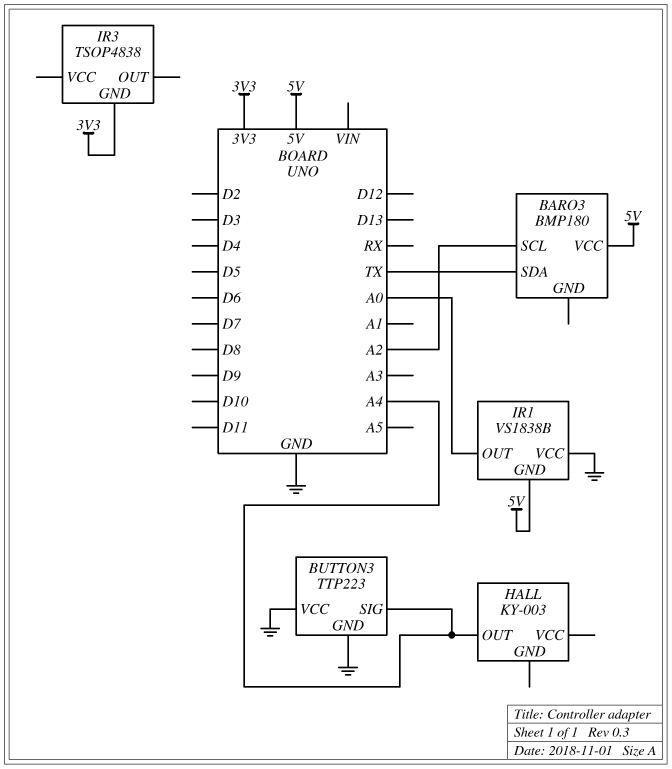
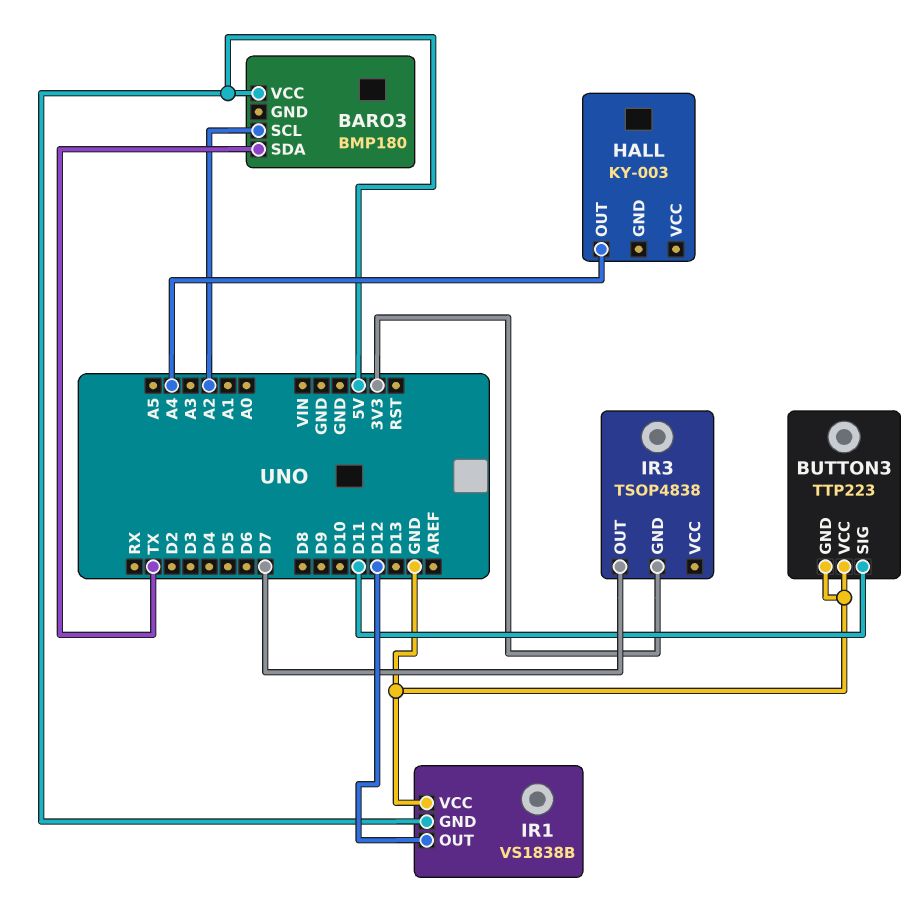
BUTTON3 pin SIG: A4 -> D11
IR1 pin OUT: A0 -> D12
IR3 pin OUT: none -> D7

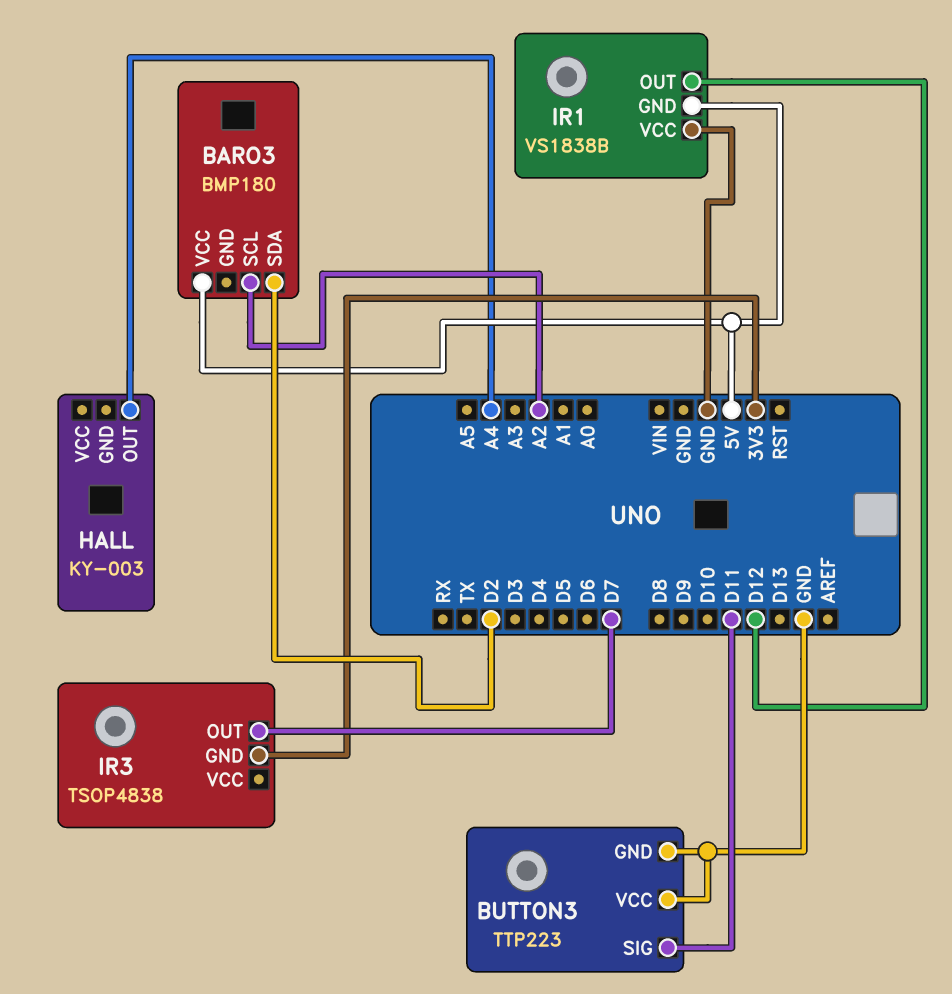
BARO3 pin SDA: TX -> D2

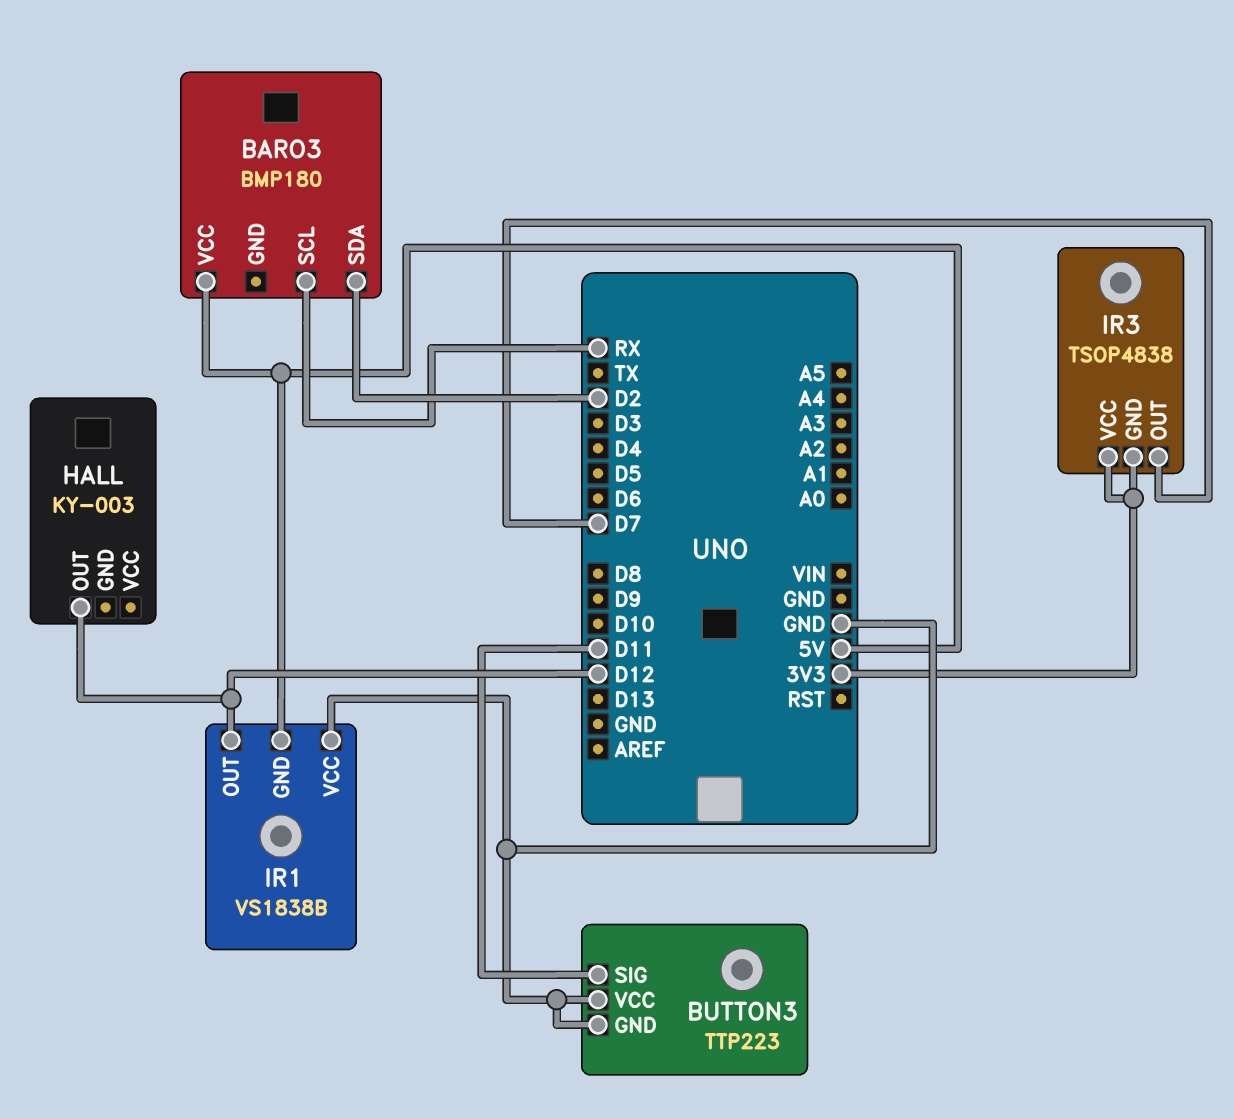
BARO3 pin SCL: A2 -> RX
HALL pin OUT: A4 -> D12
IR3 pin VCC: none -> 3V3

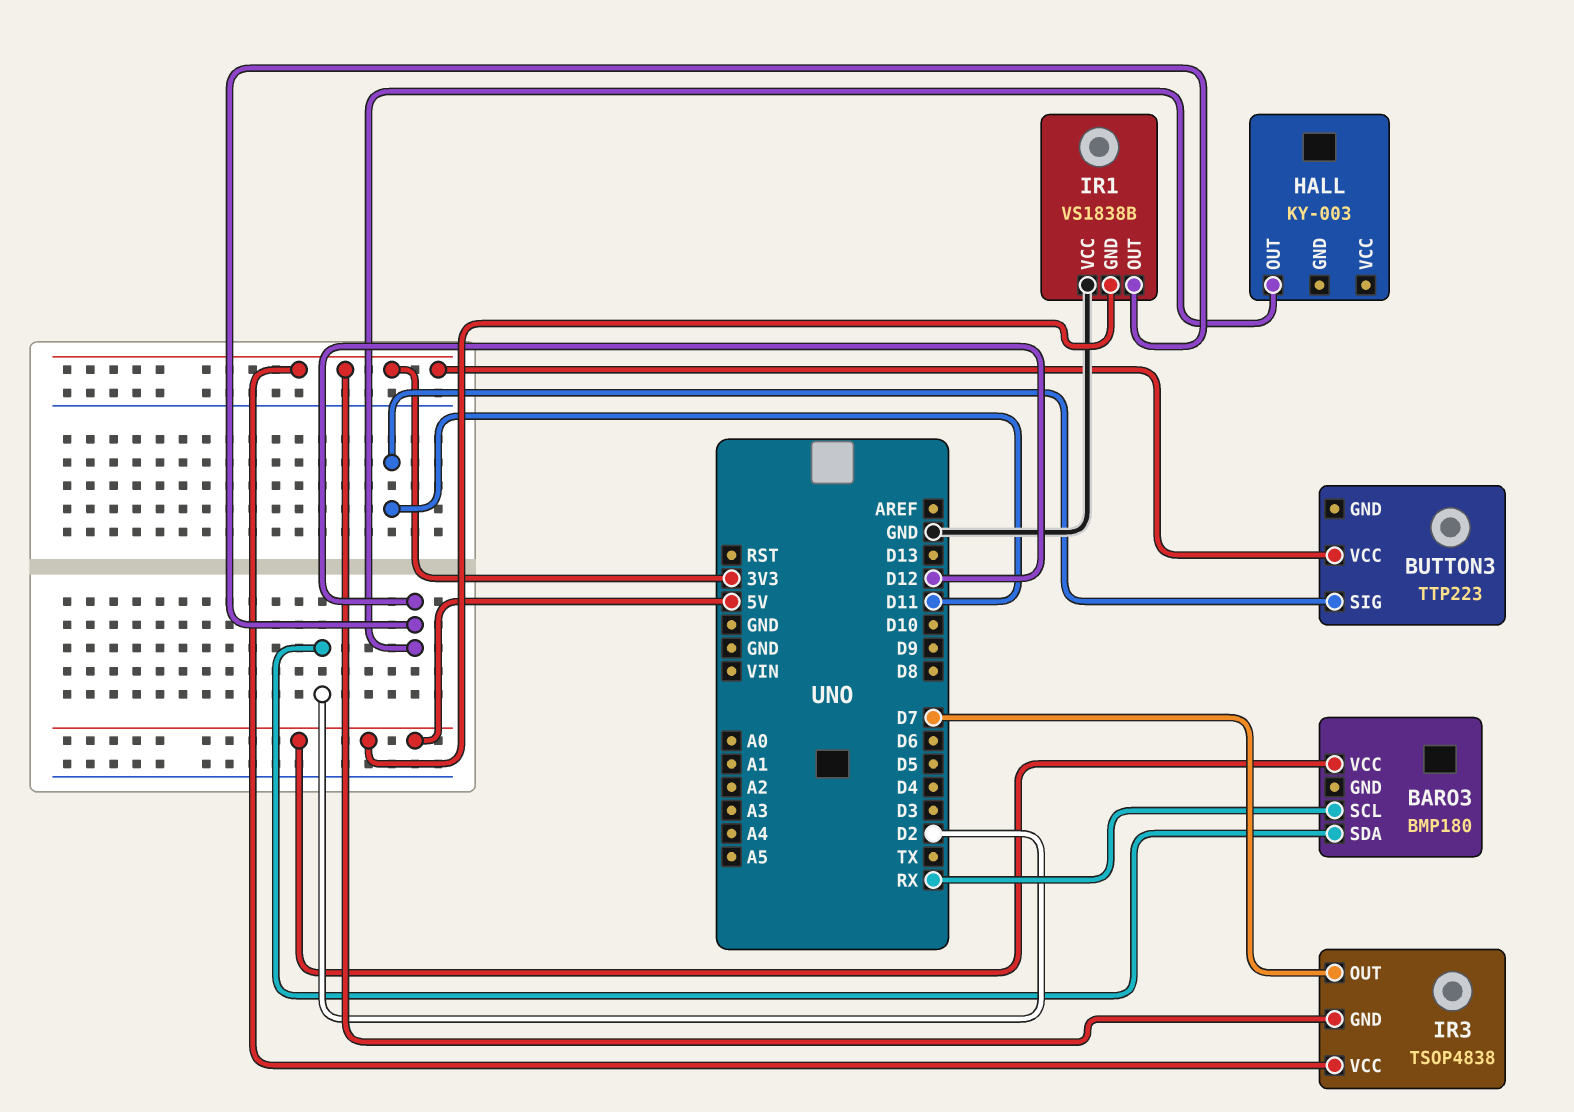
BUTTON3 pin GND: GND -> none
BUTTON3 pin VCC: GND -> 3V3

